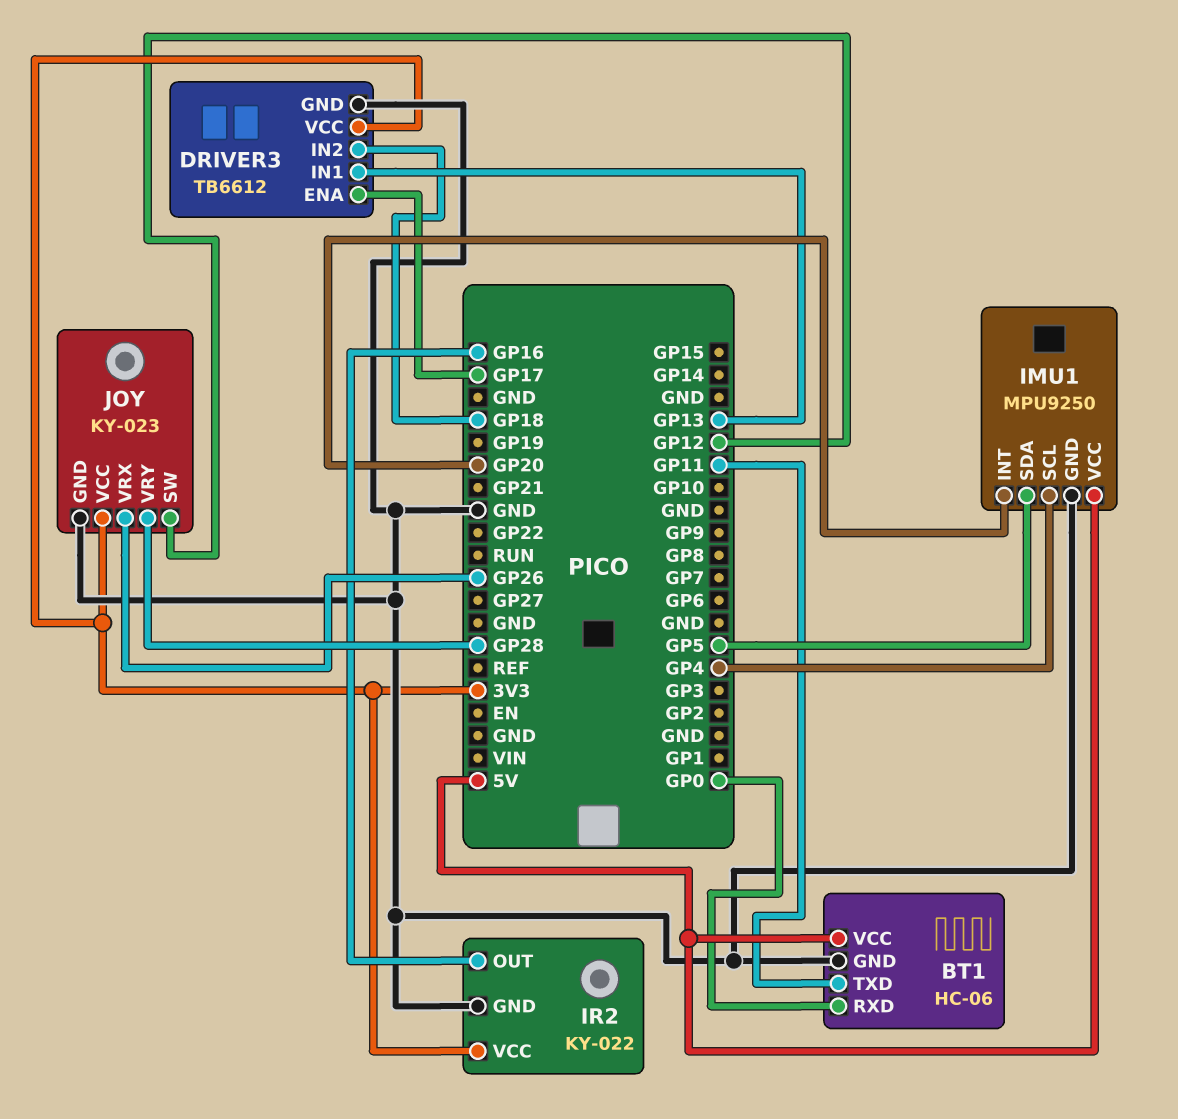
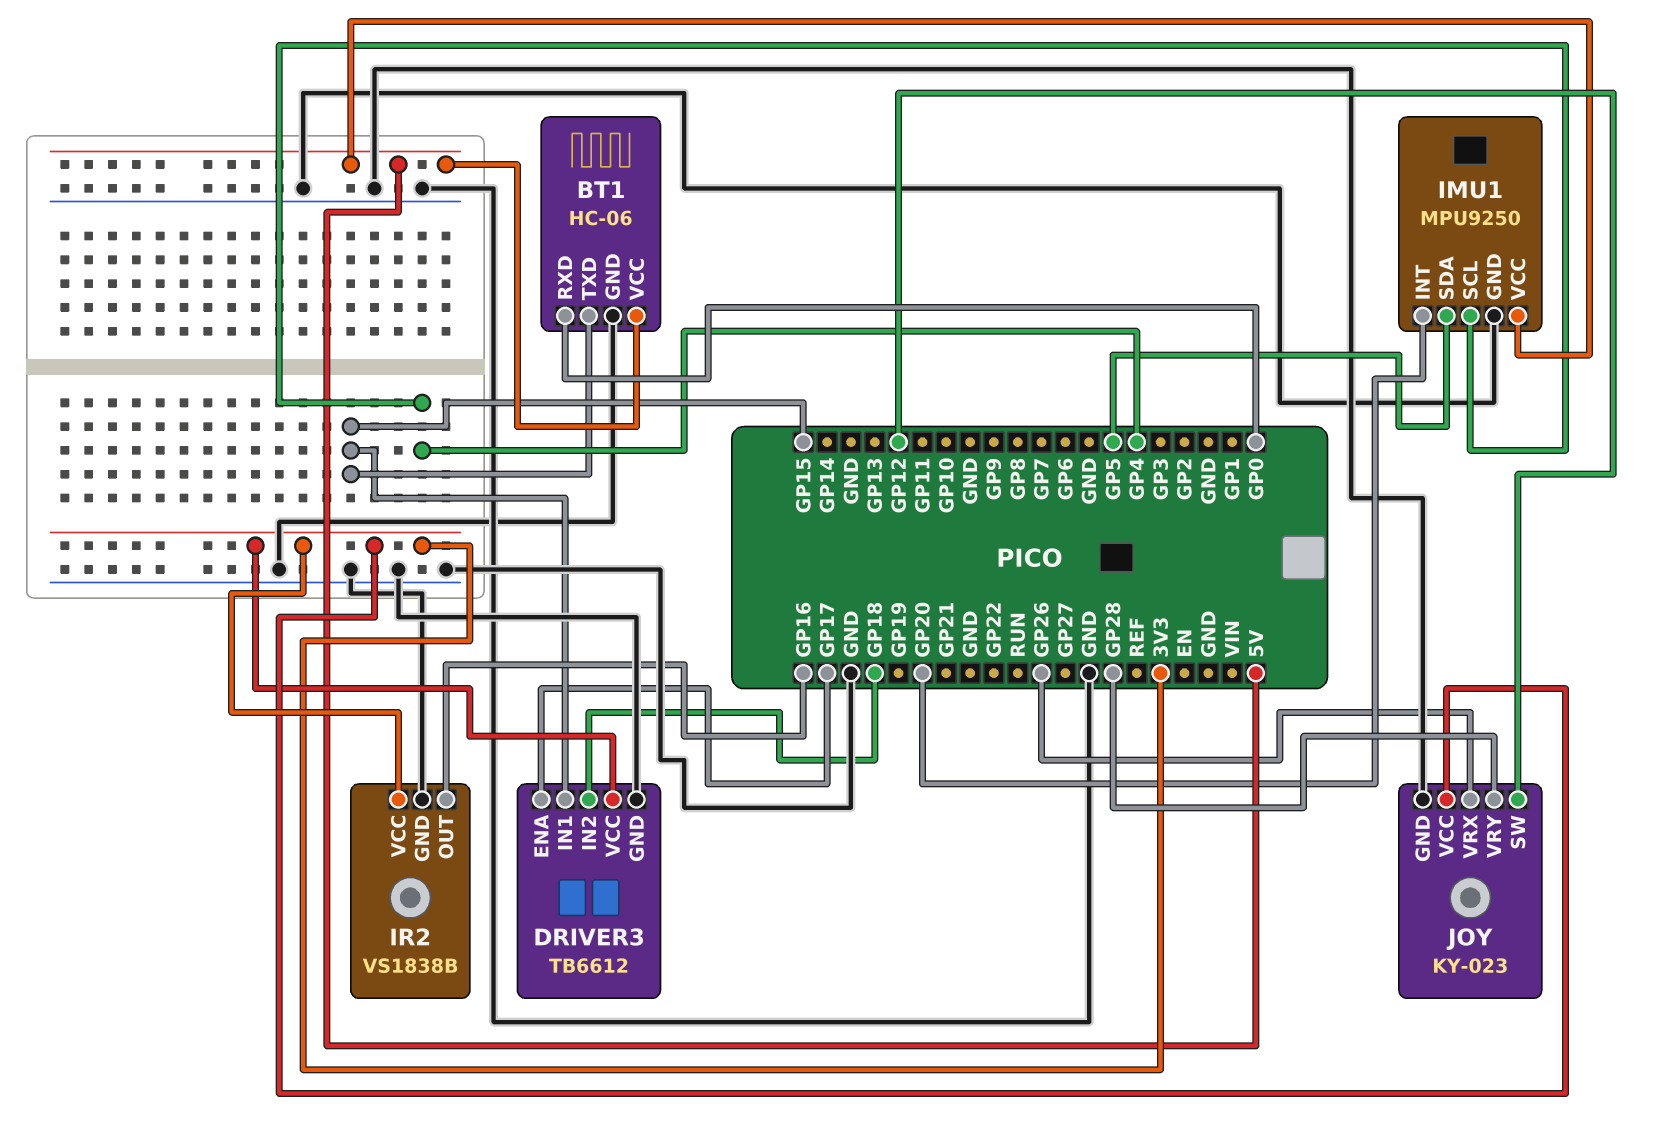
BT1 pin TXD: GP11 -> GP15
DRIVER3 pin IN1: GP13 -> GP15
IR2: KY-022 -> VS1838B

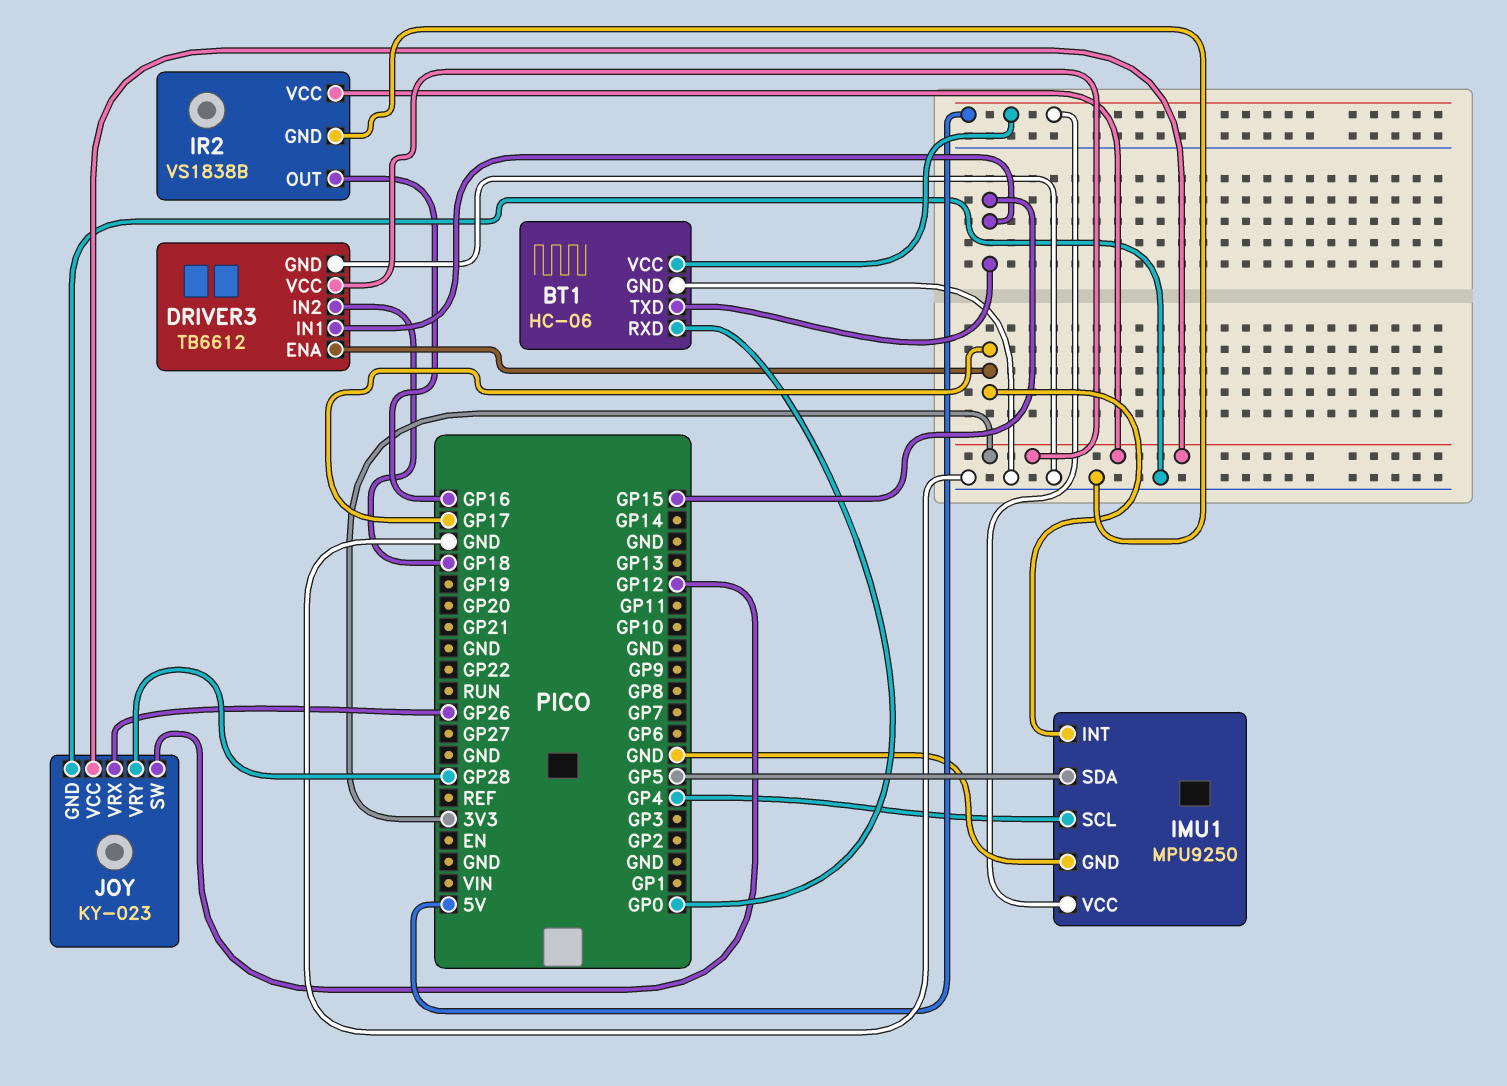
IMU1 pin INT: GP20 -> GP17

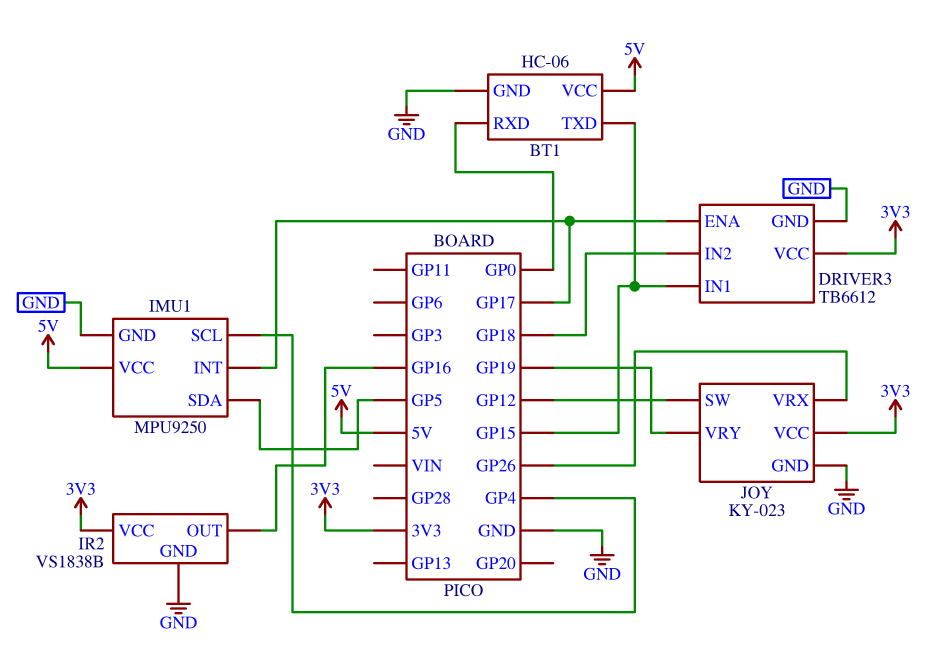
JOY pin VRY: GP28 -> GP19

